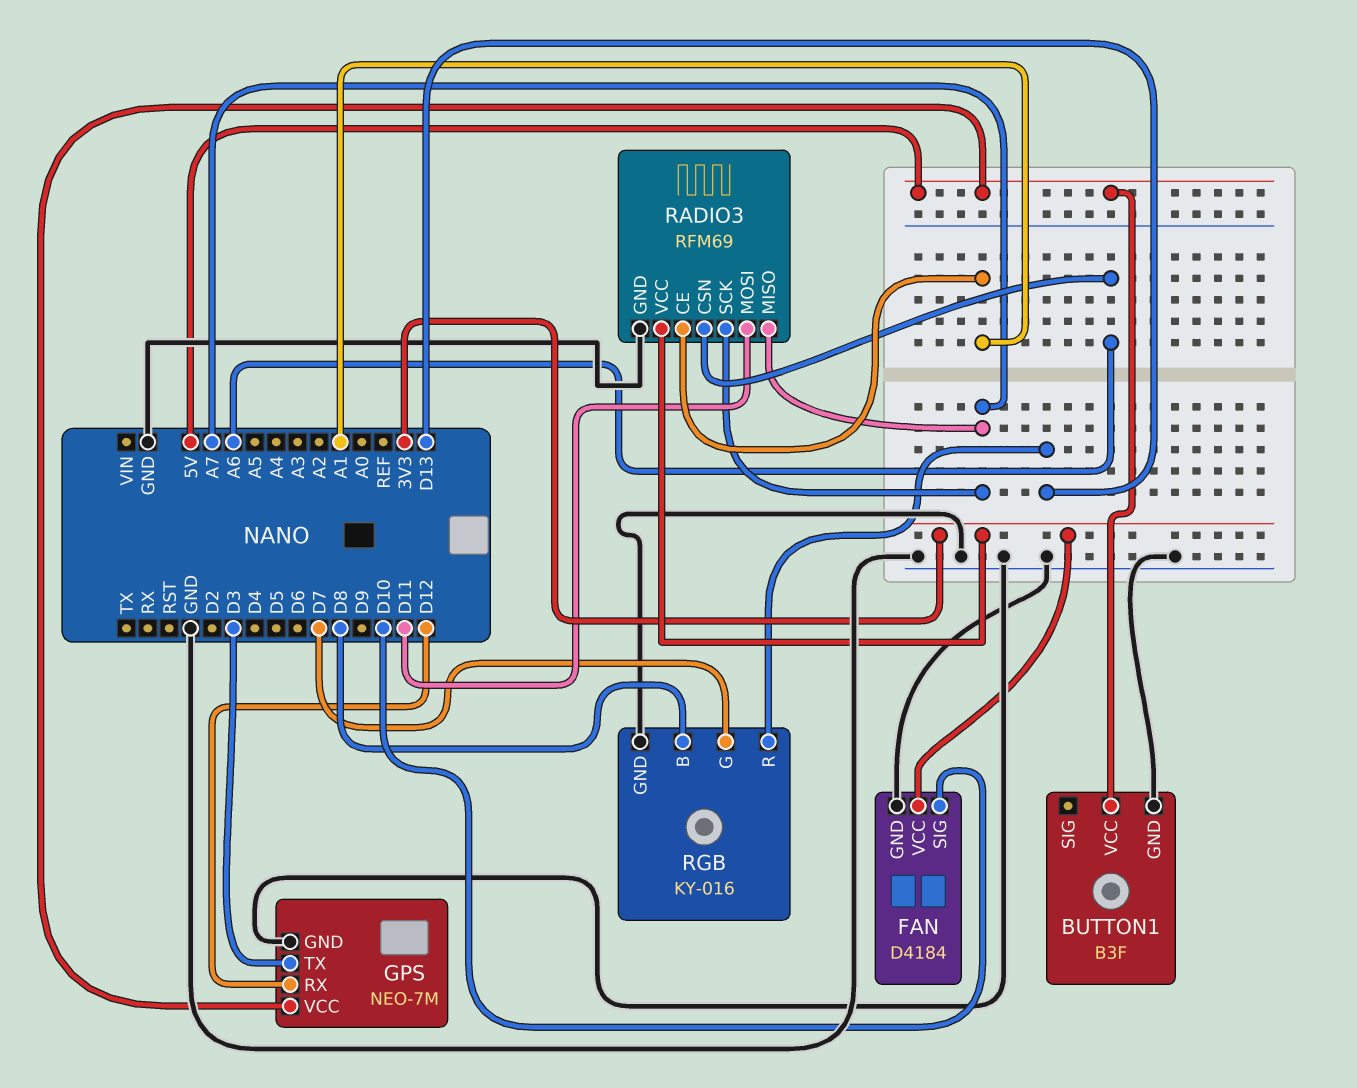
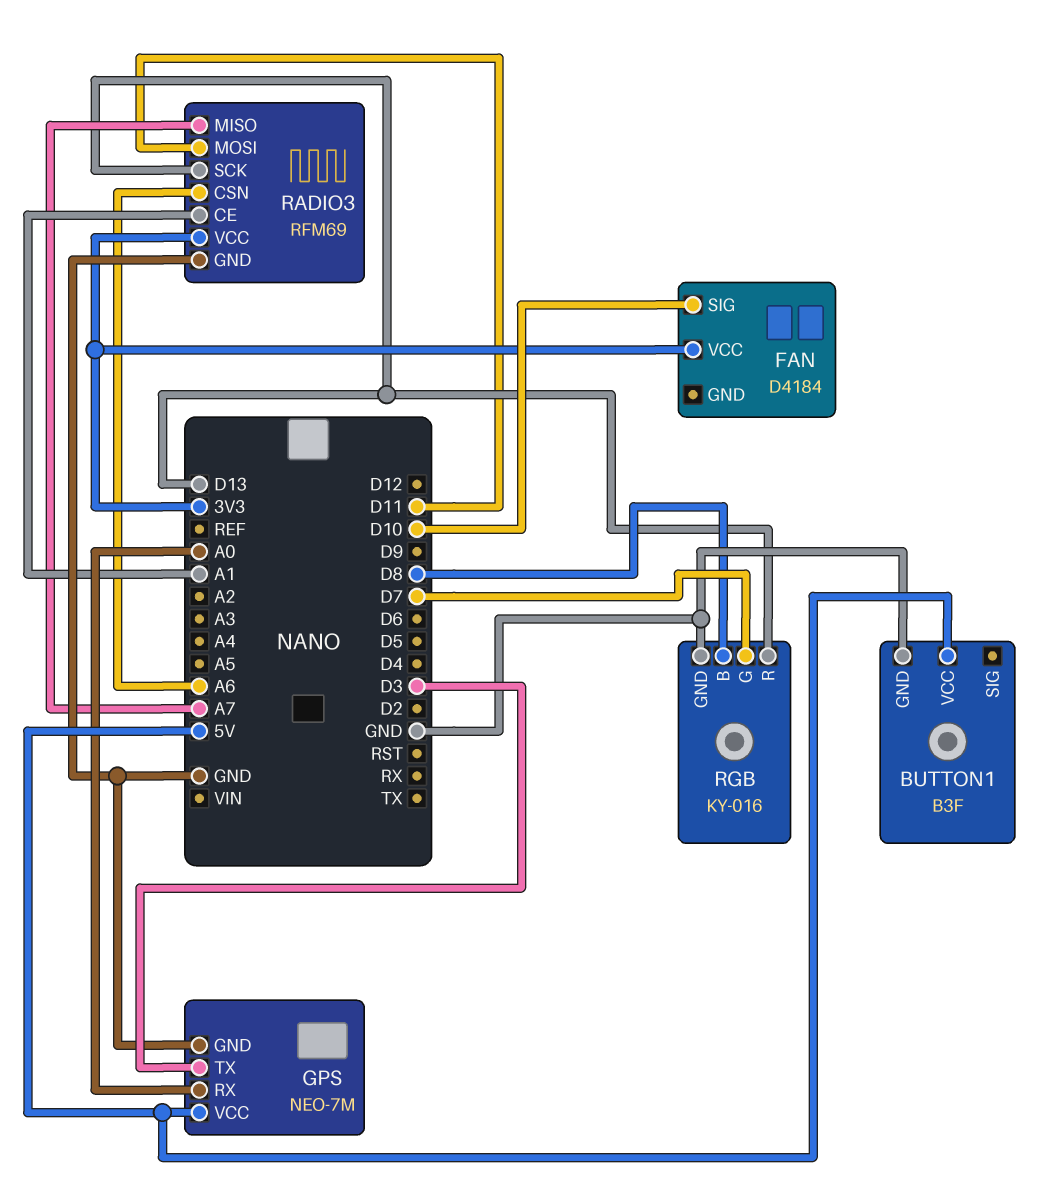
FAN pin GND: GND -> none
GPS pin RX: D12 -> A0
RADIO3 pin SCK: A7 -> D13

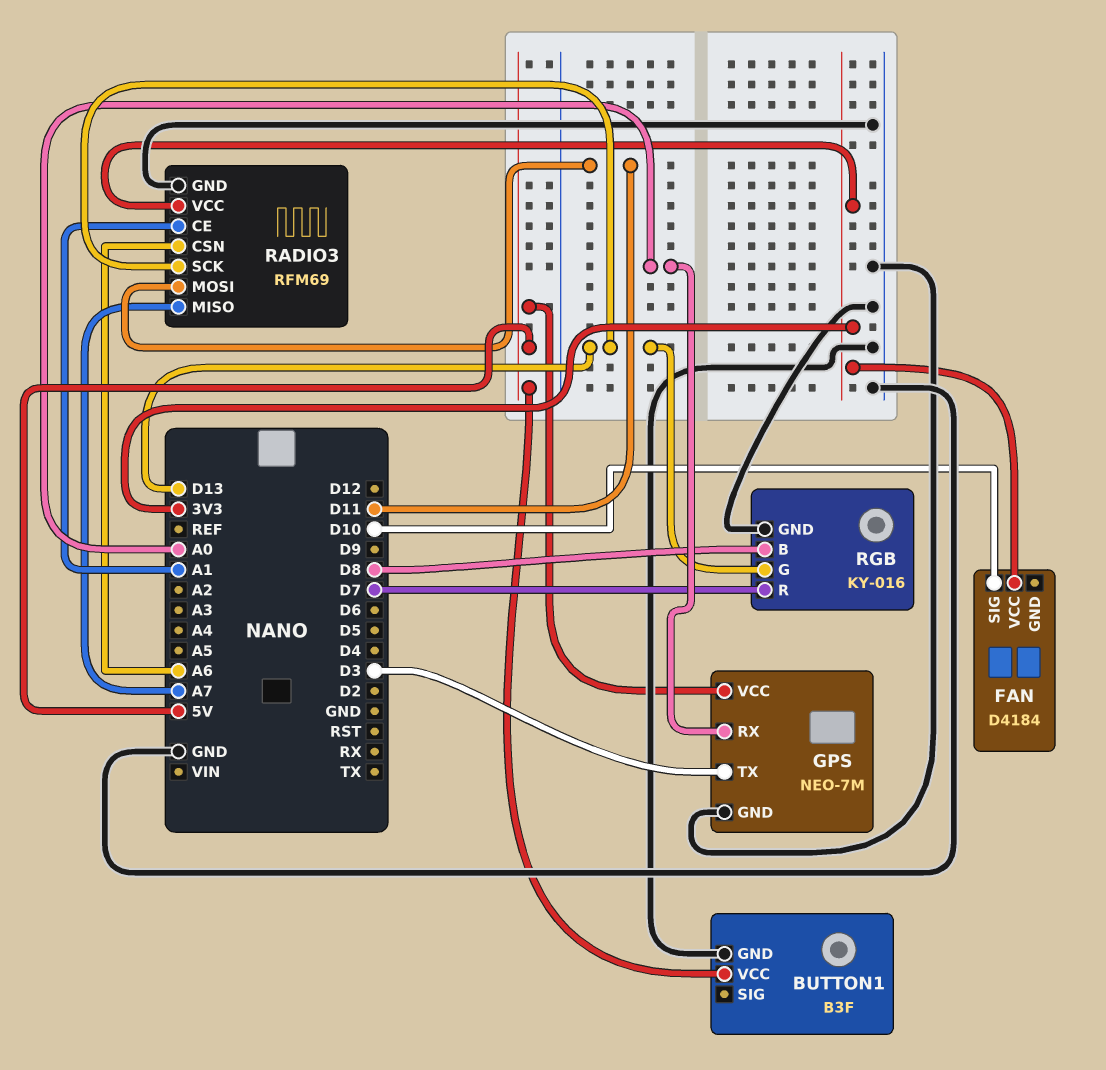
RGB pin G: D7 -> D13
RGB pin R: D13 -> D7

